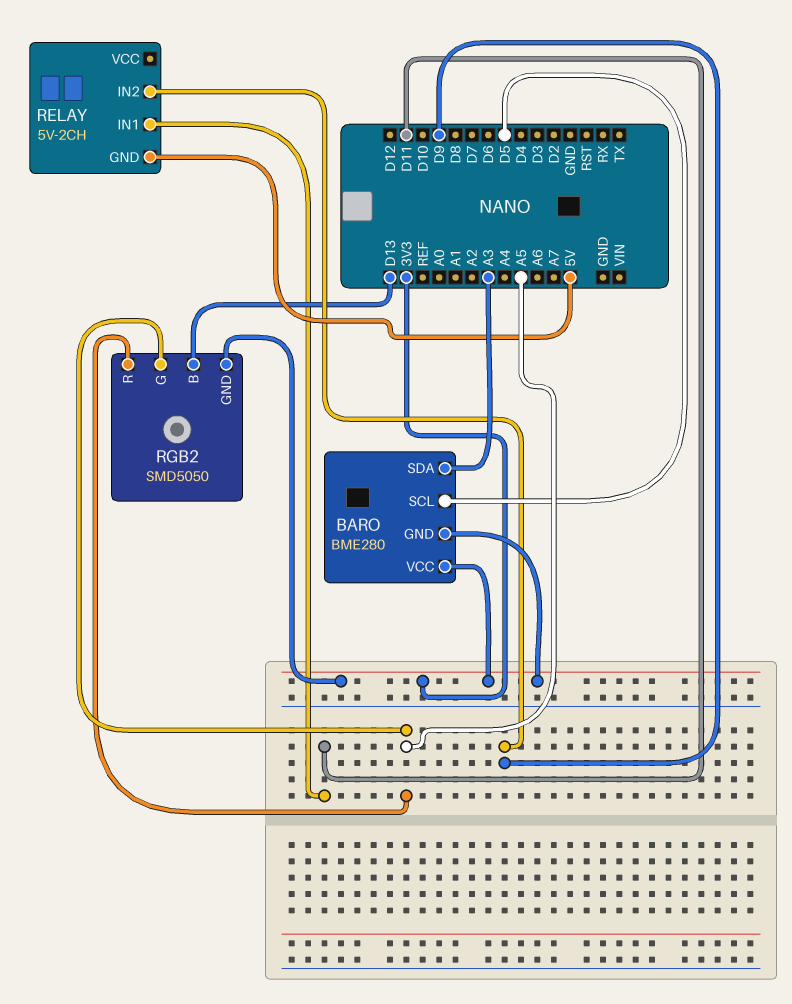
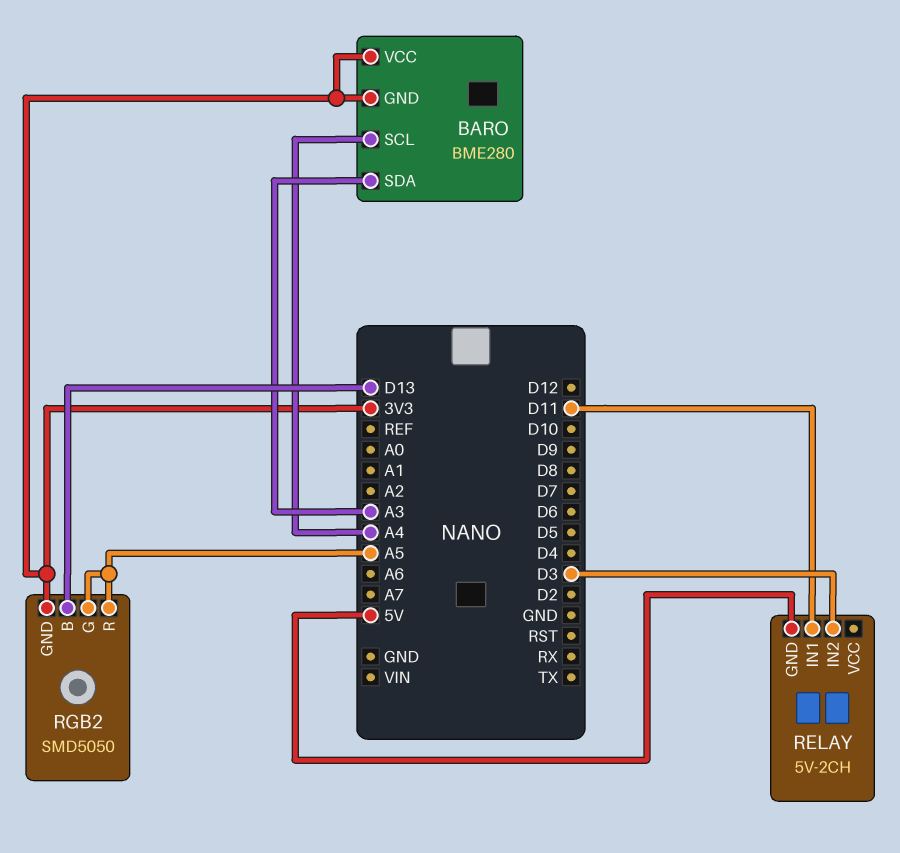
BARO pin SCL: D5 -> A4
RELAY pin IN2: D9 -> D3

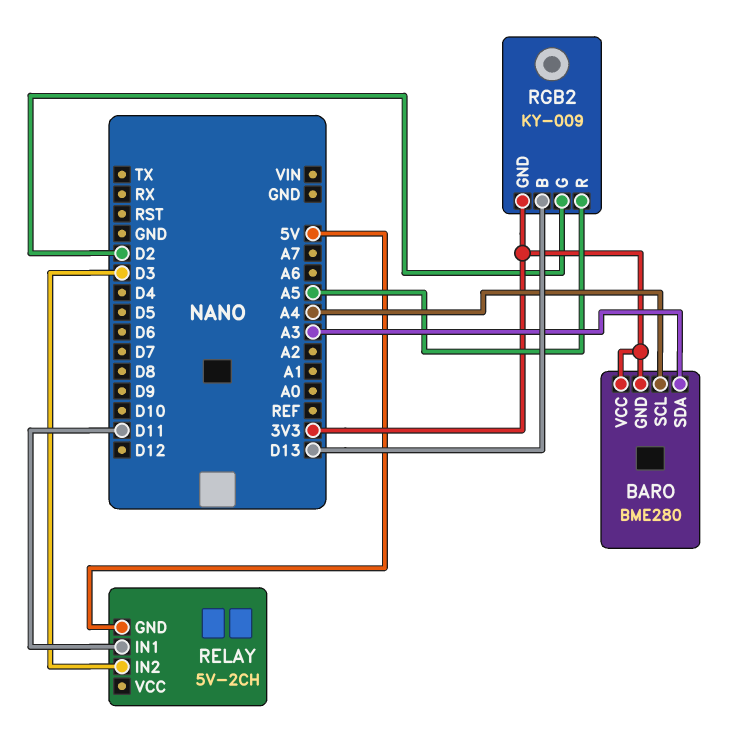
RGB2: SMD5050 -> KY-009
RGB2 pin G: A5 -> D2

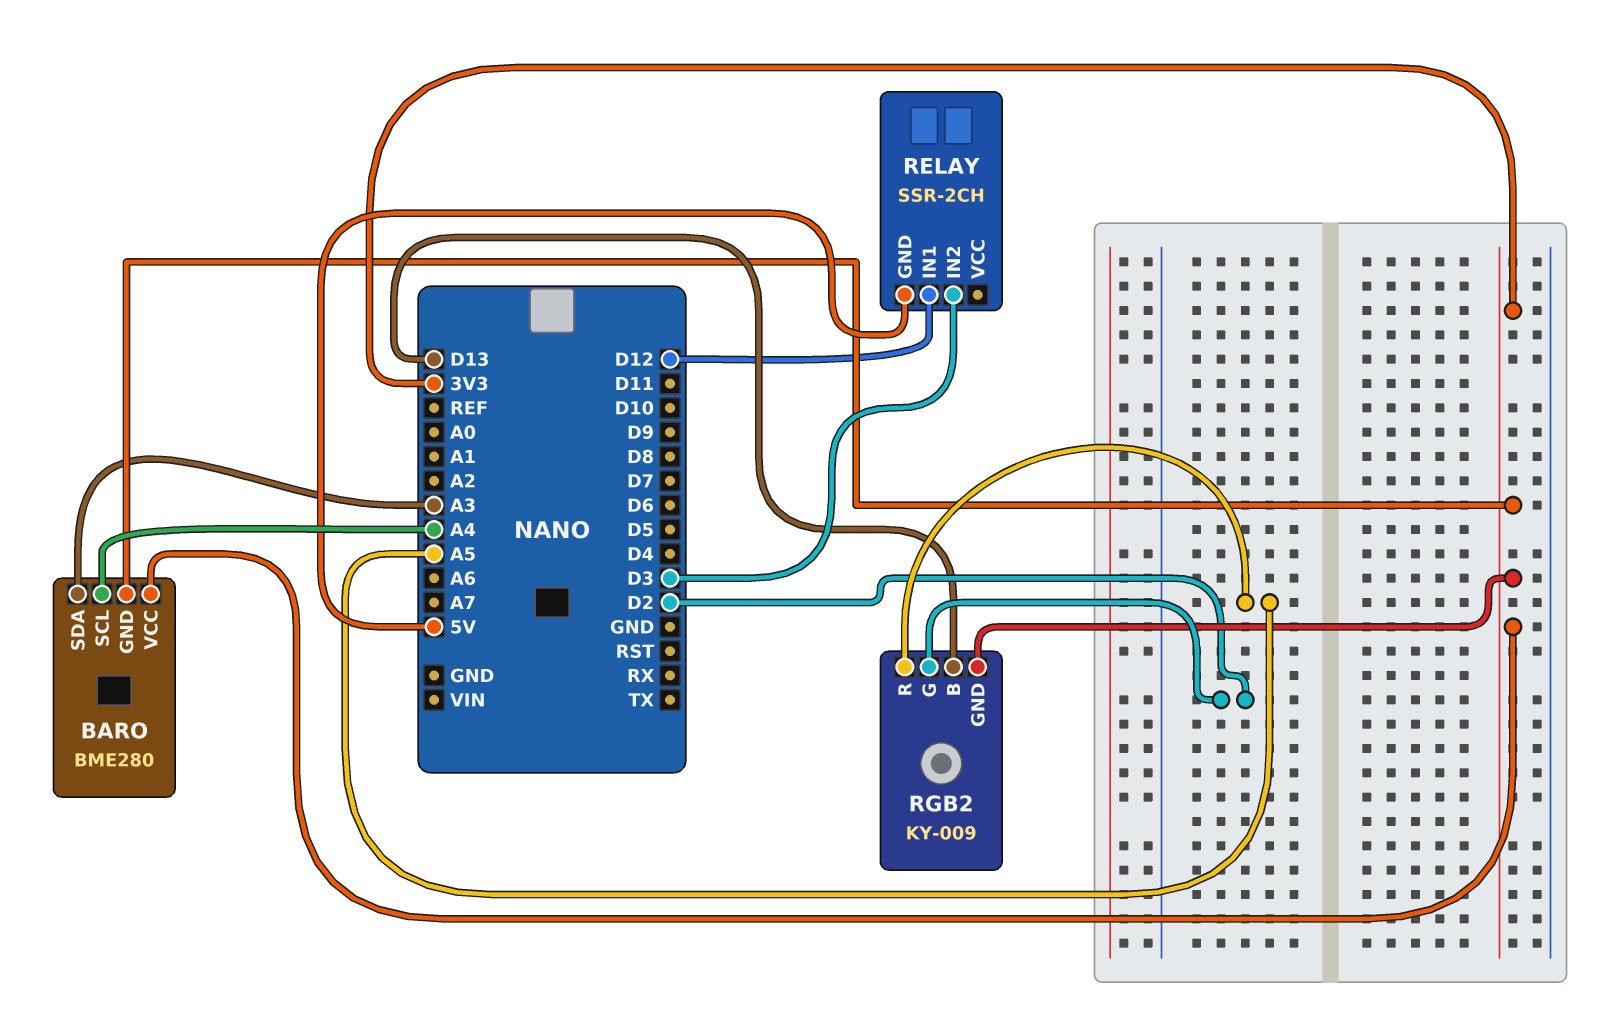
RELAY: 5V-2CH -> SSR-2CH
RELAY pin IN1: D11 -> D12

